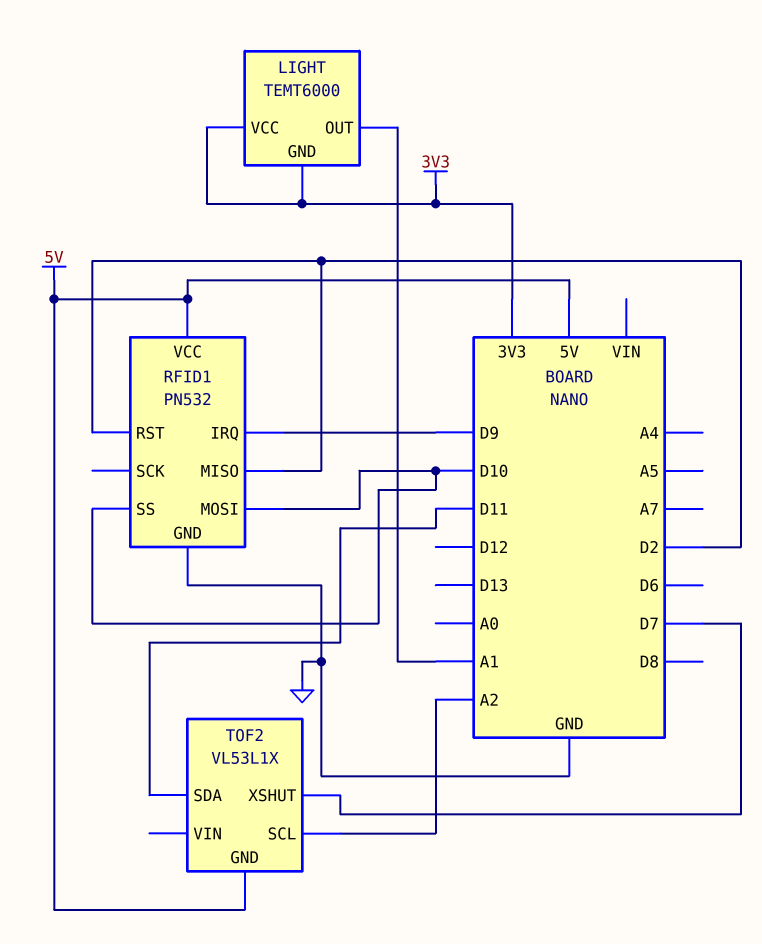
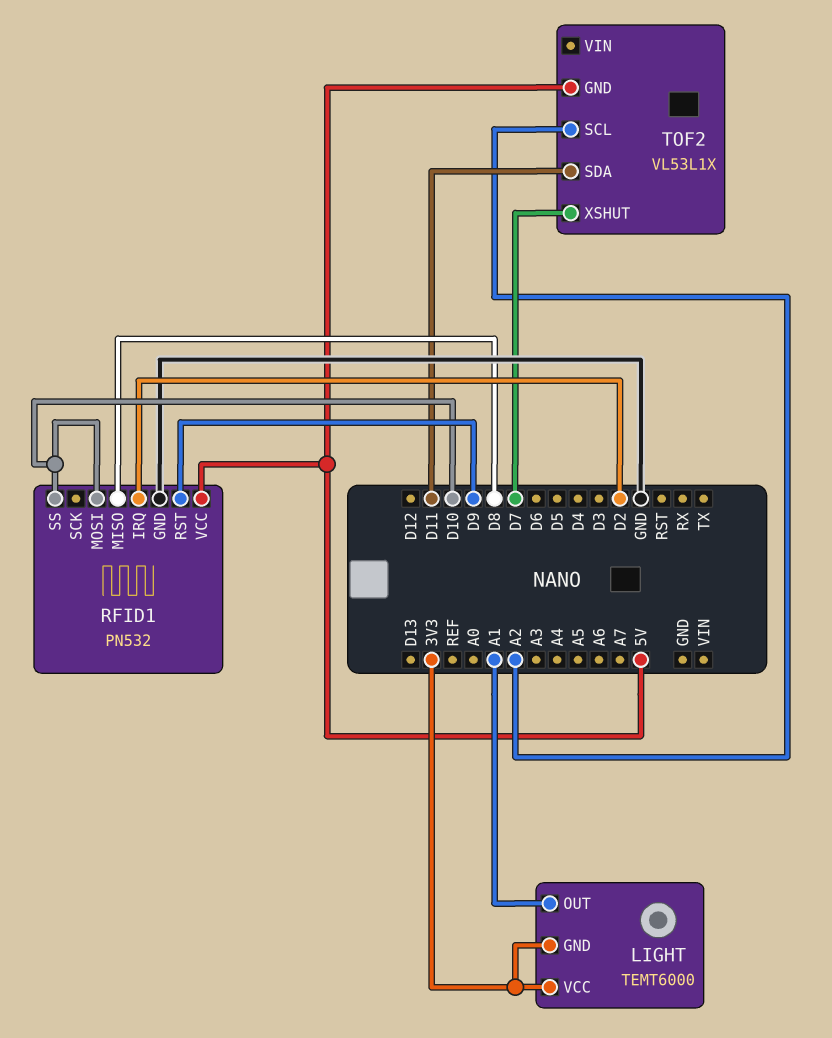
RFID1 pin IRQ: D9 -> D2
RFID1 pin MISO: D2 -> D8
RFID1 pin RST: D2 -> D9

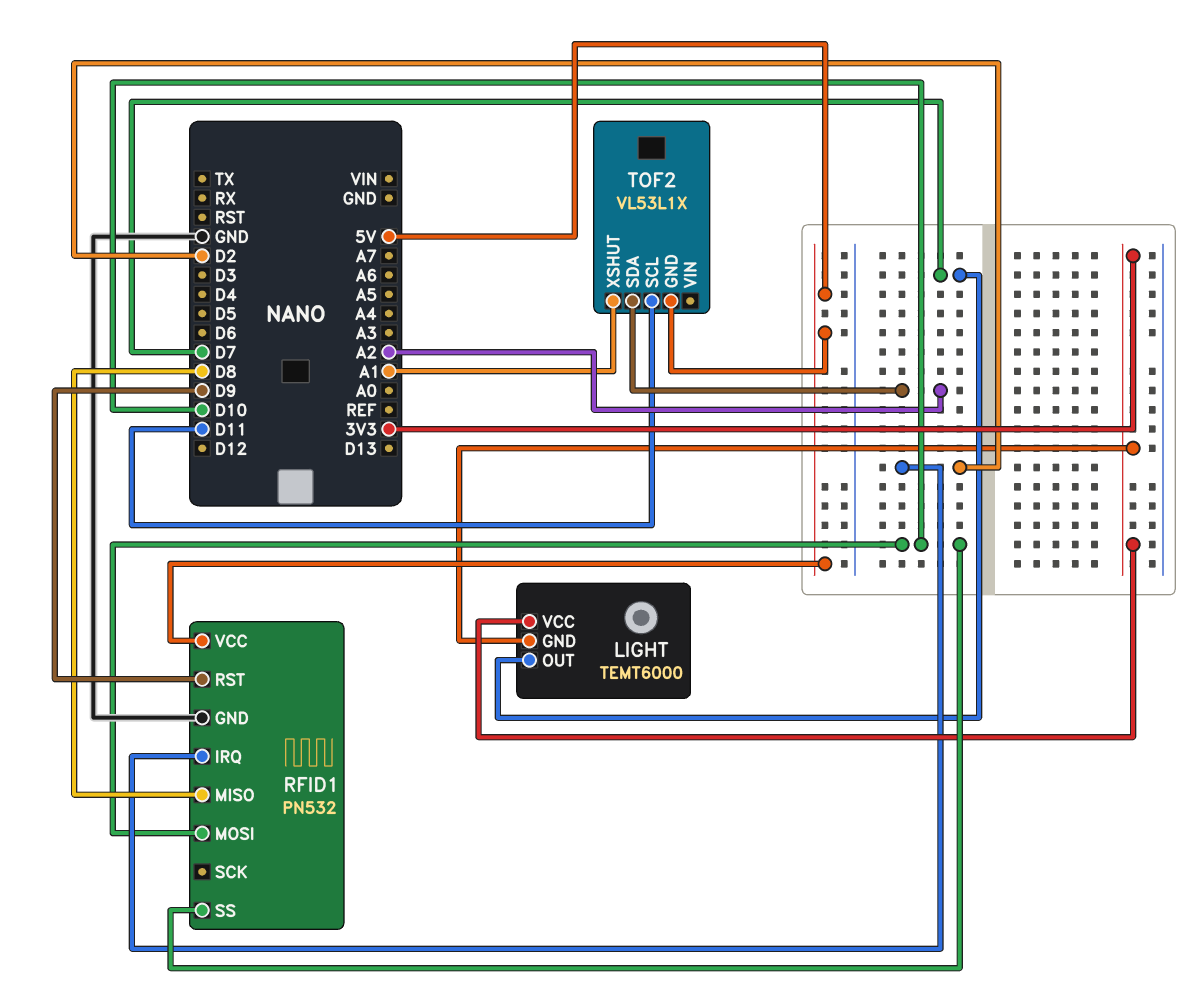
LIGHT pin OUT: A1 -> D7
TOF2 pin SCL: A2 -> D11
TOF2 pin SDA: D11 -> A2
TOF2 pin XSHUT: D7 -> A1

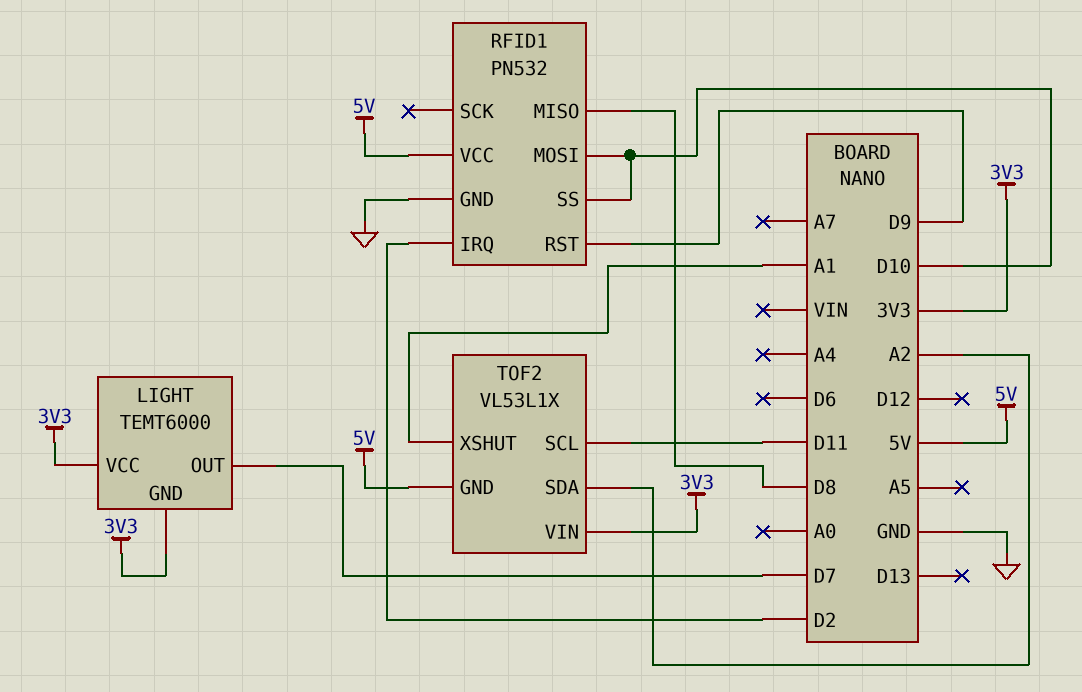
TOF2 pin VIN: none -> 3V3

